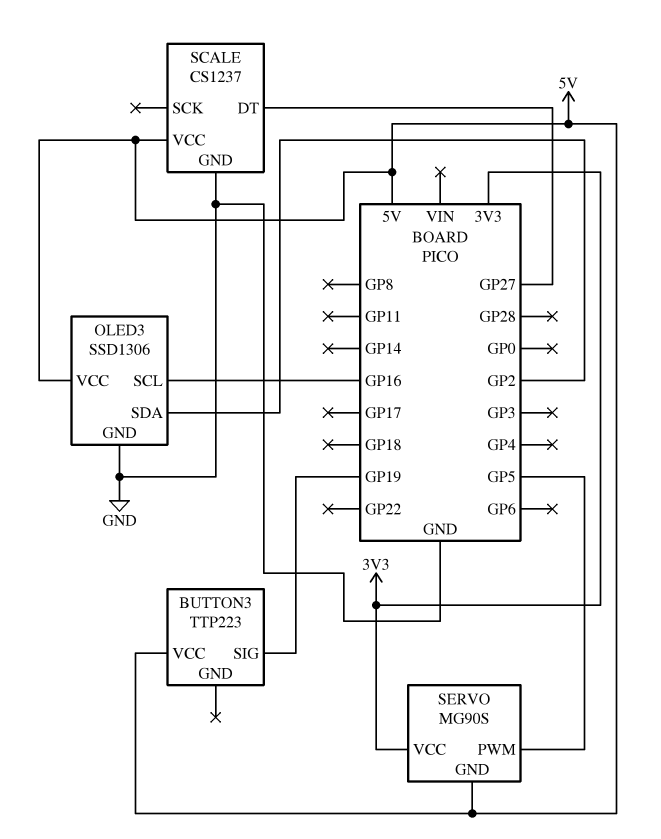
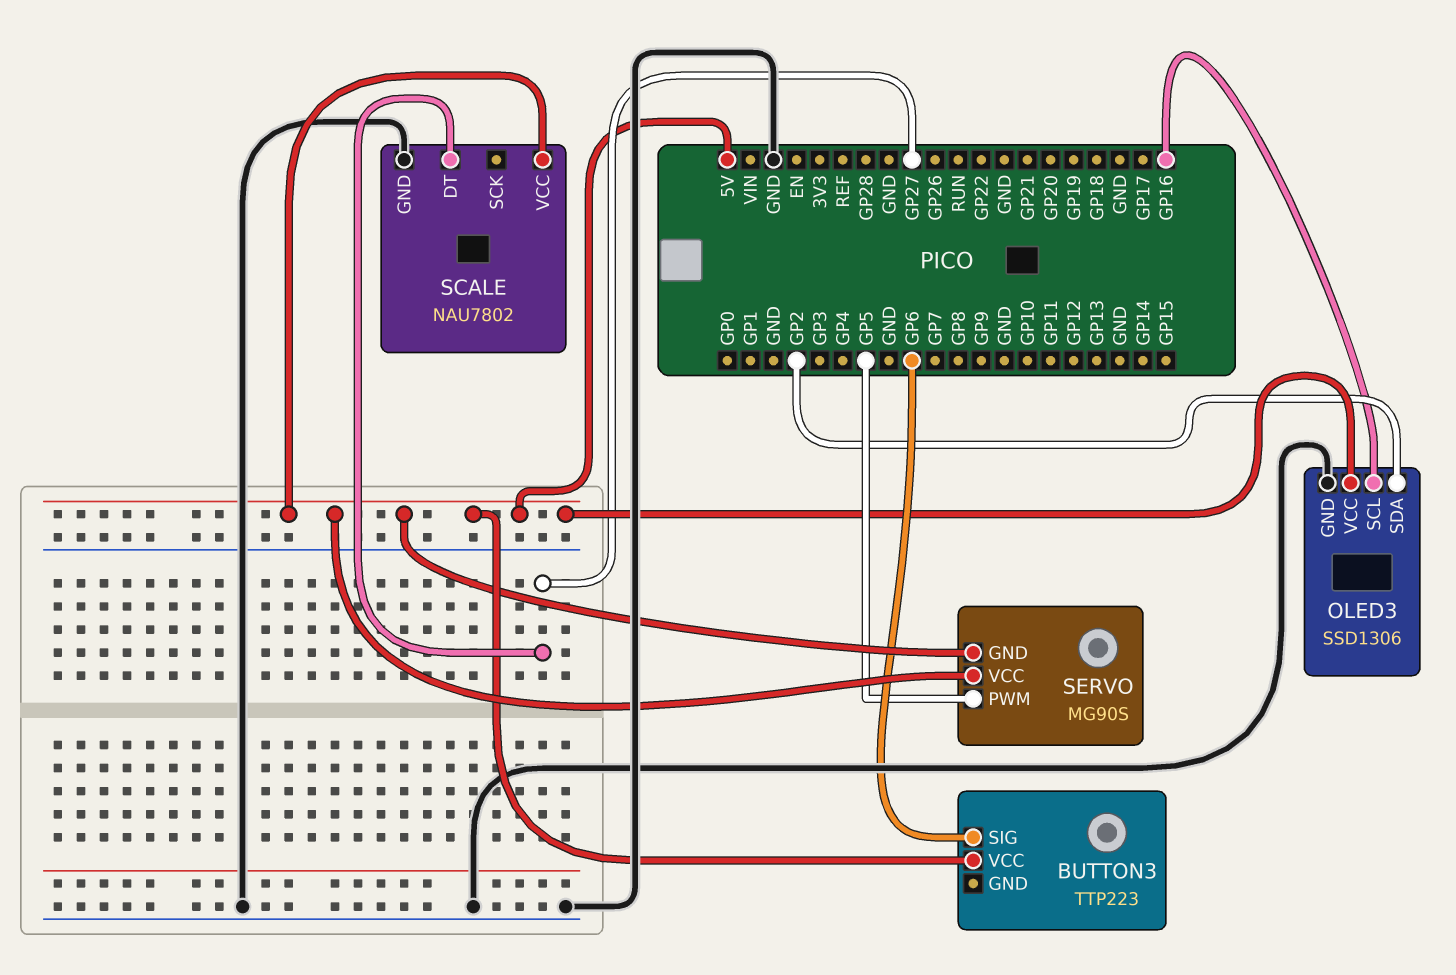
BUTTON3 pin SIG: GP19 -> GP6
SCALE: CS1237 -> NAU7802
SERVO pin VCC: 3V3 -> 5V

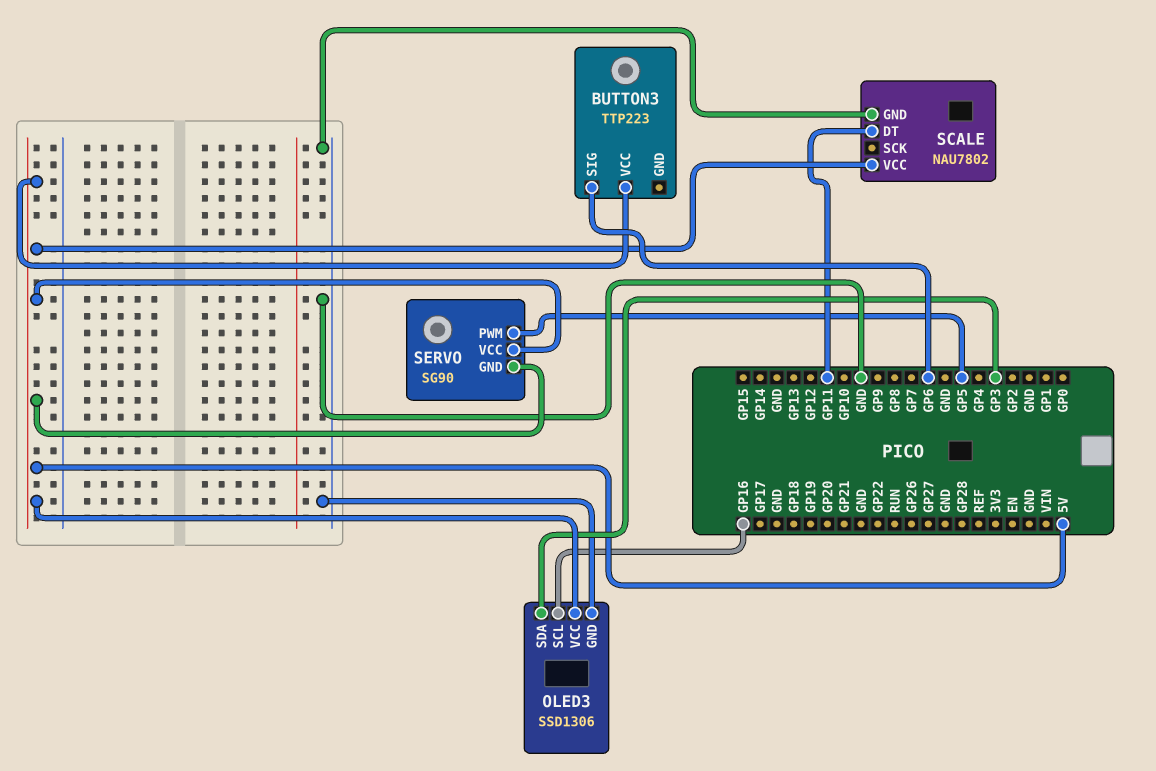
OLED3 pin SDA: GP2 -> GP3
SCALE pin DT: GP27 -> GP11
SERVO: MG90S -> SG90

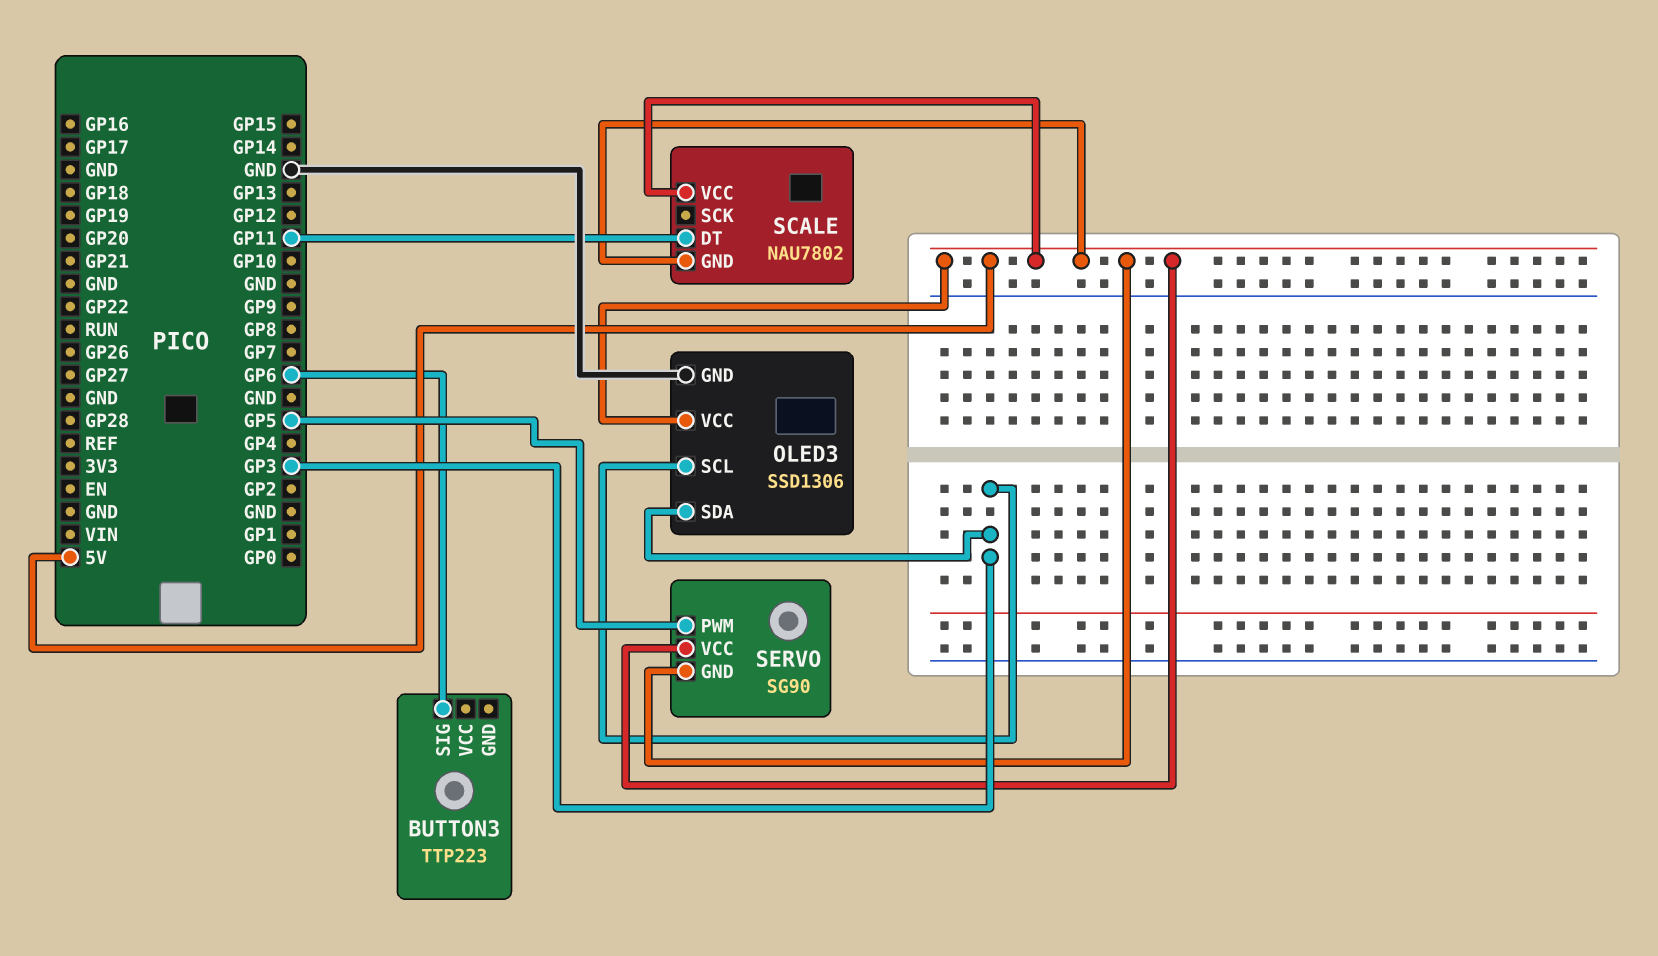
BUTTON3 pin VCC: 5V -> none
OLED3 pin SCL: GP16 -> GP3
SCALE pin GND: GND -> 5V

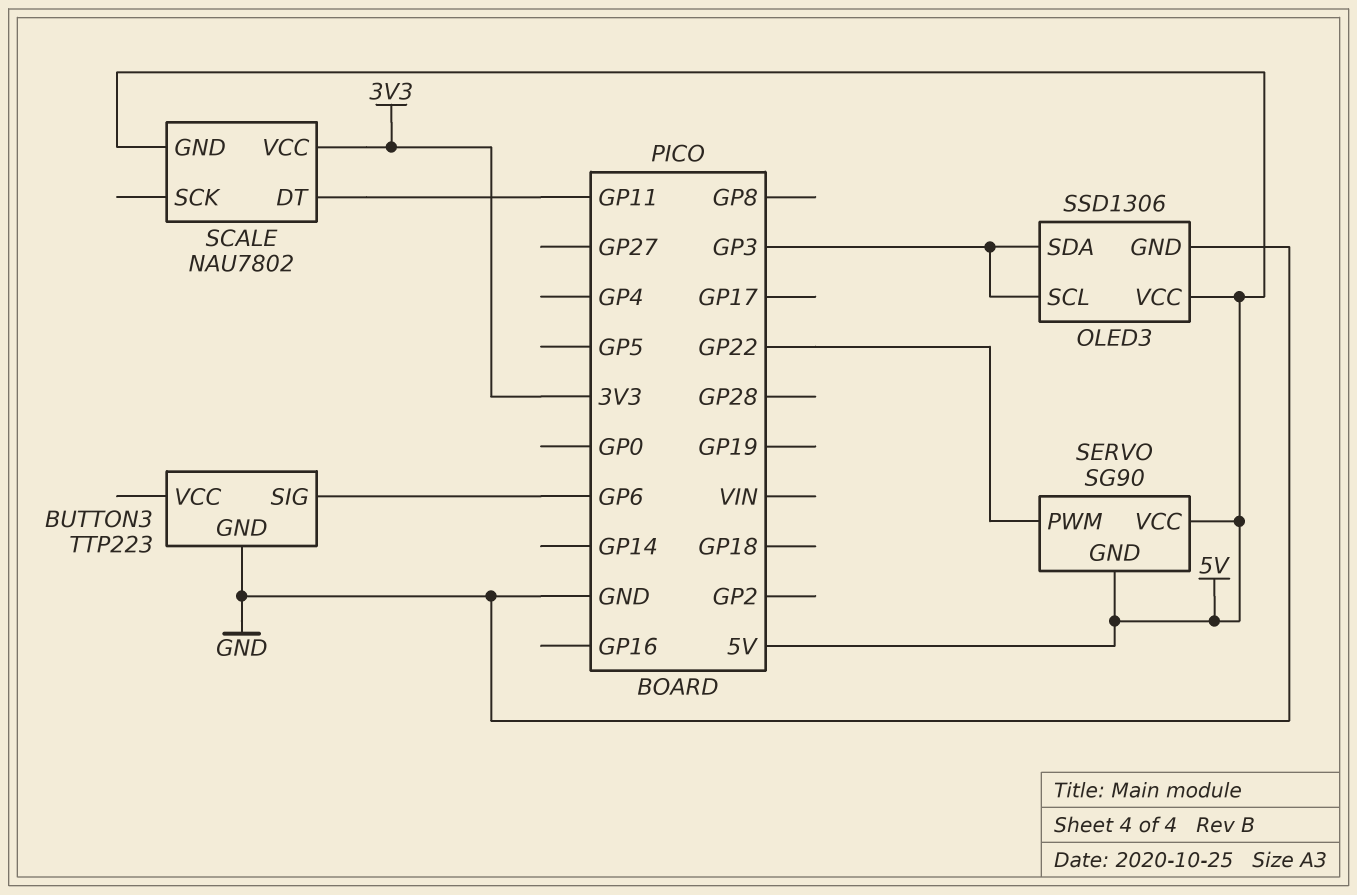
BUTTON3 pin GND: none -> GND
SCALE pin VCC: 5V -> 3V3
SERVO pin PWM: GP5 -> GP22

